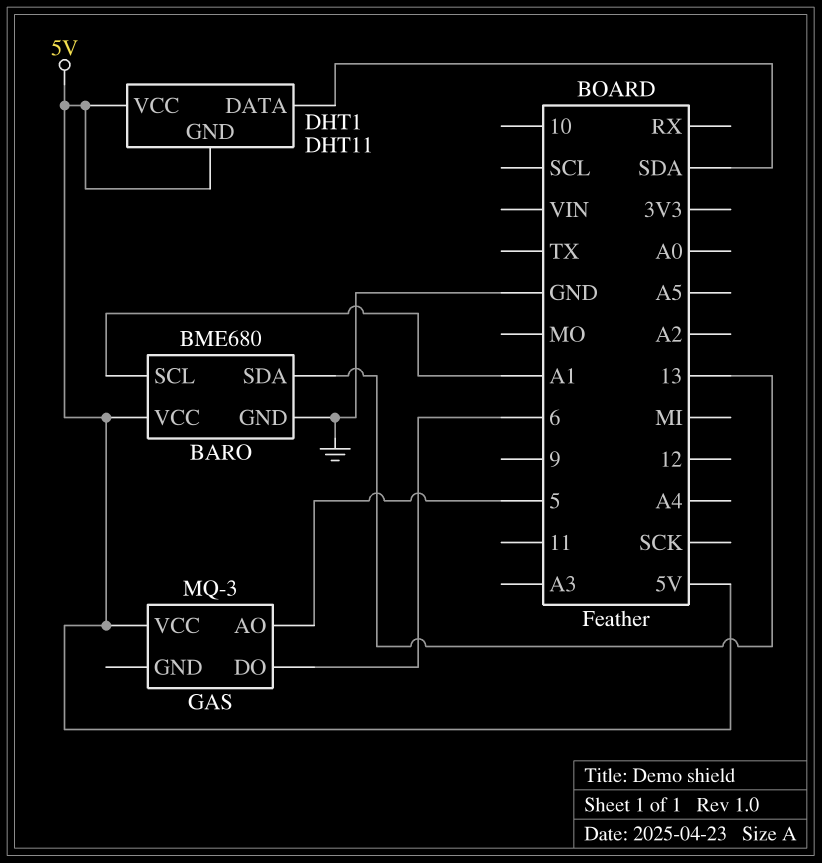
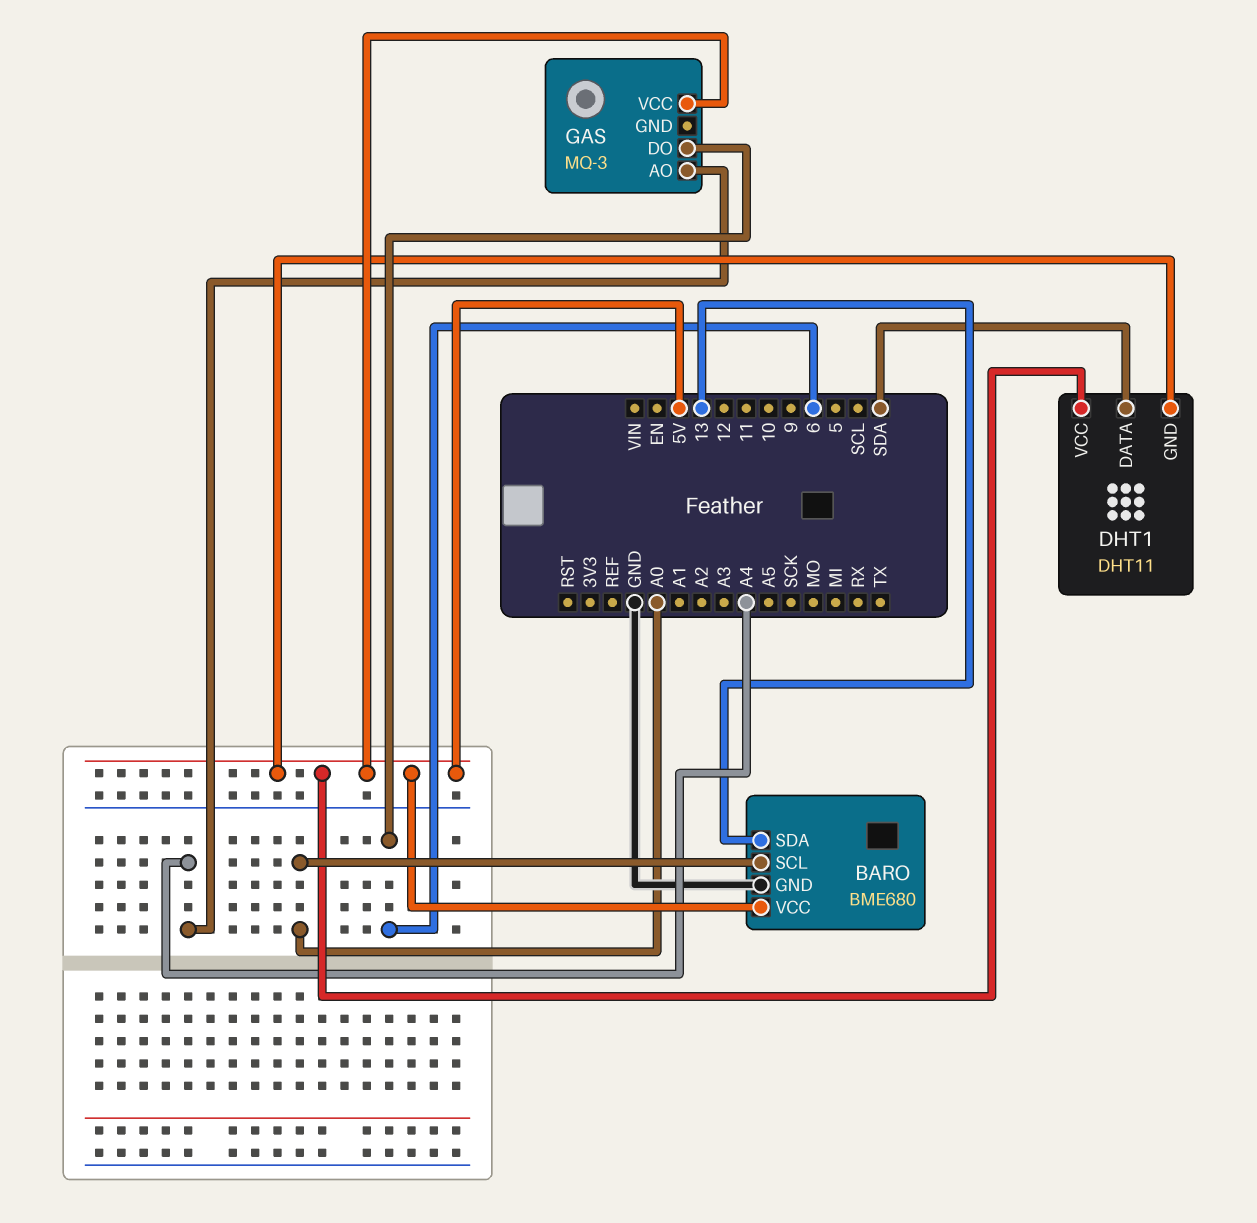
BARO pin SCL: A1 -> A0
GAS pin AO: 5 -> A4

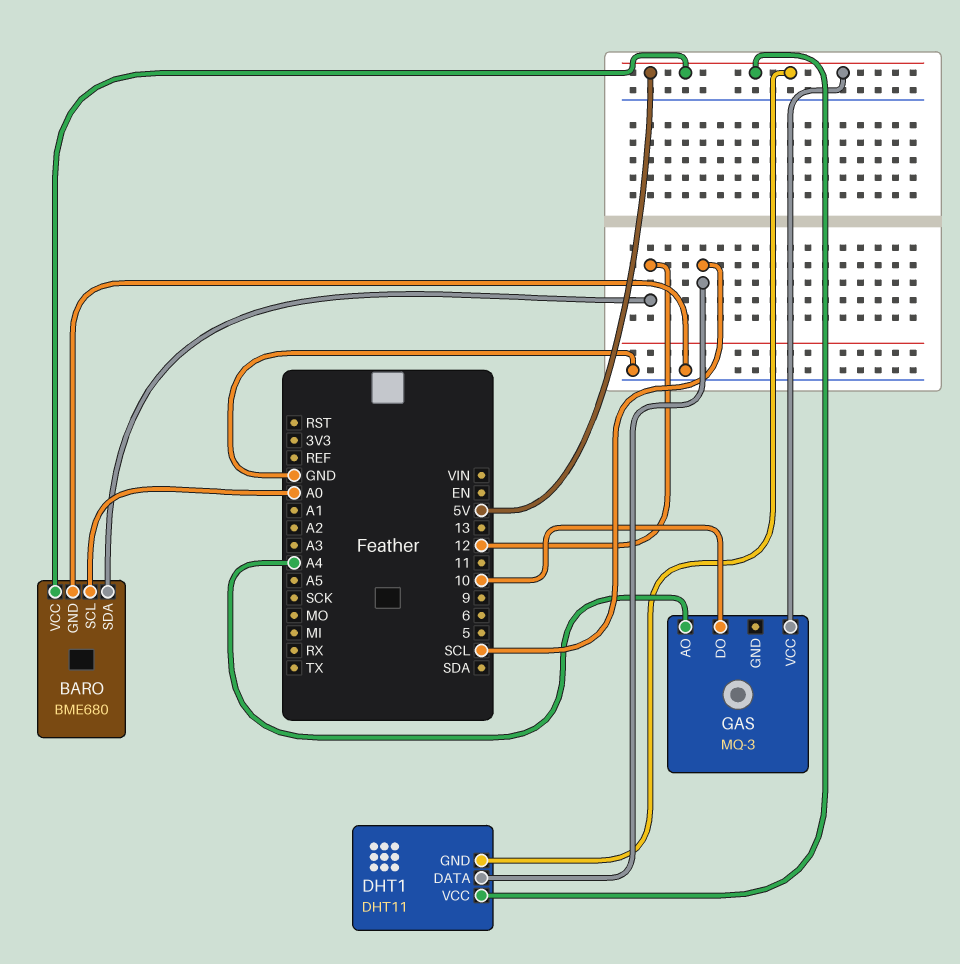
BARO pin SDA: 13 -> 12
DHT1 pin DATA: SDA -> SCL
GAS pin DO: 6 -> 10

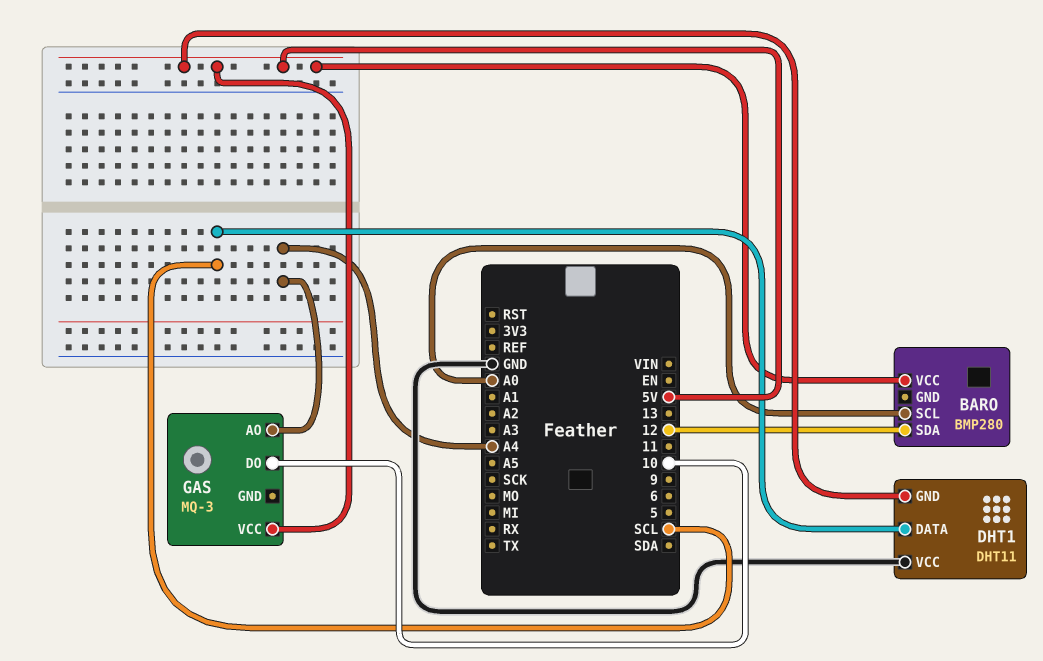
BARO: BME680 -> BMP280
BARO pin GND: GND -> none
DHT1 pin VCC: 5V -> GND

